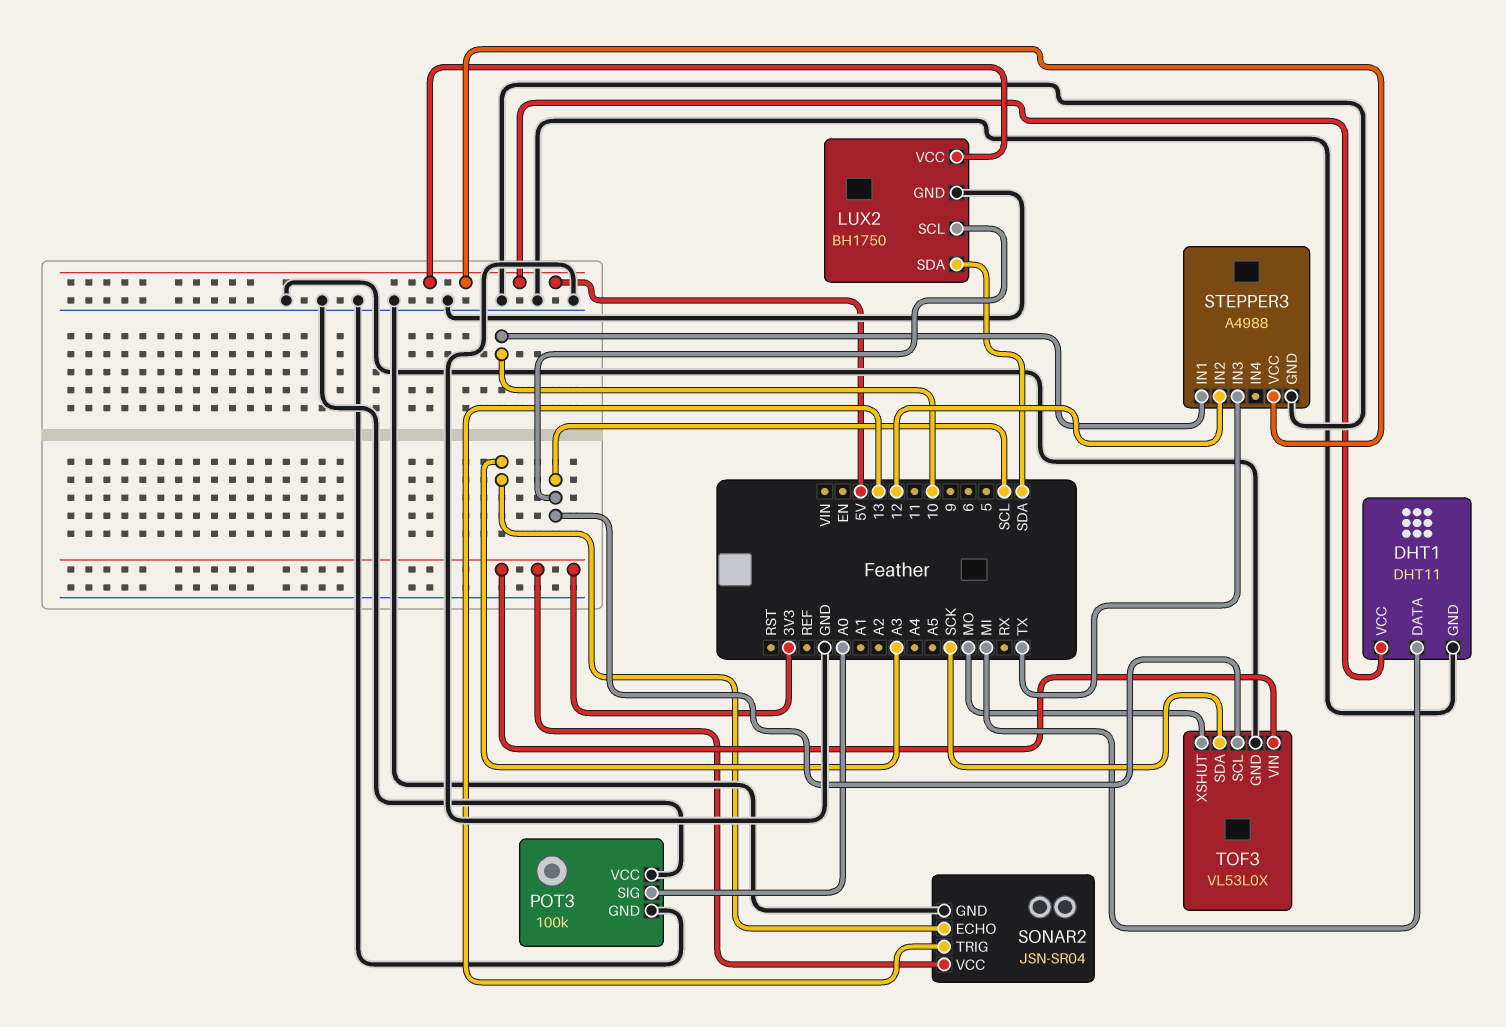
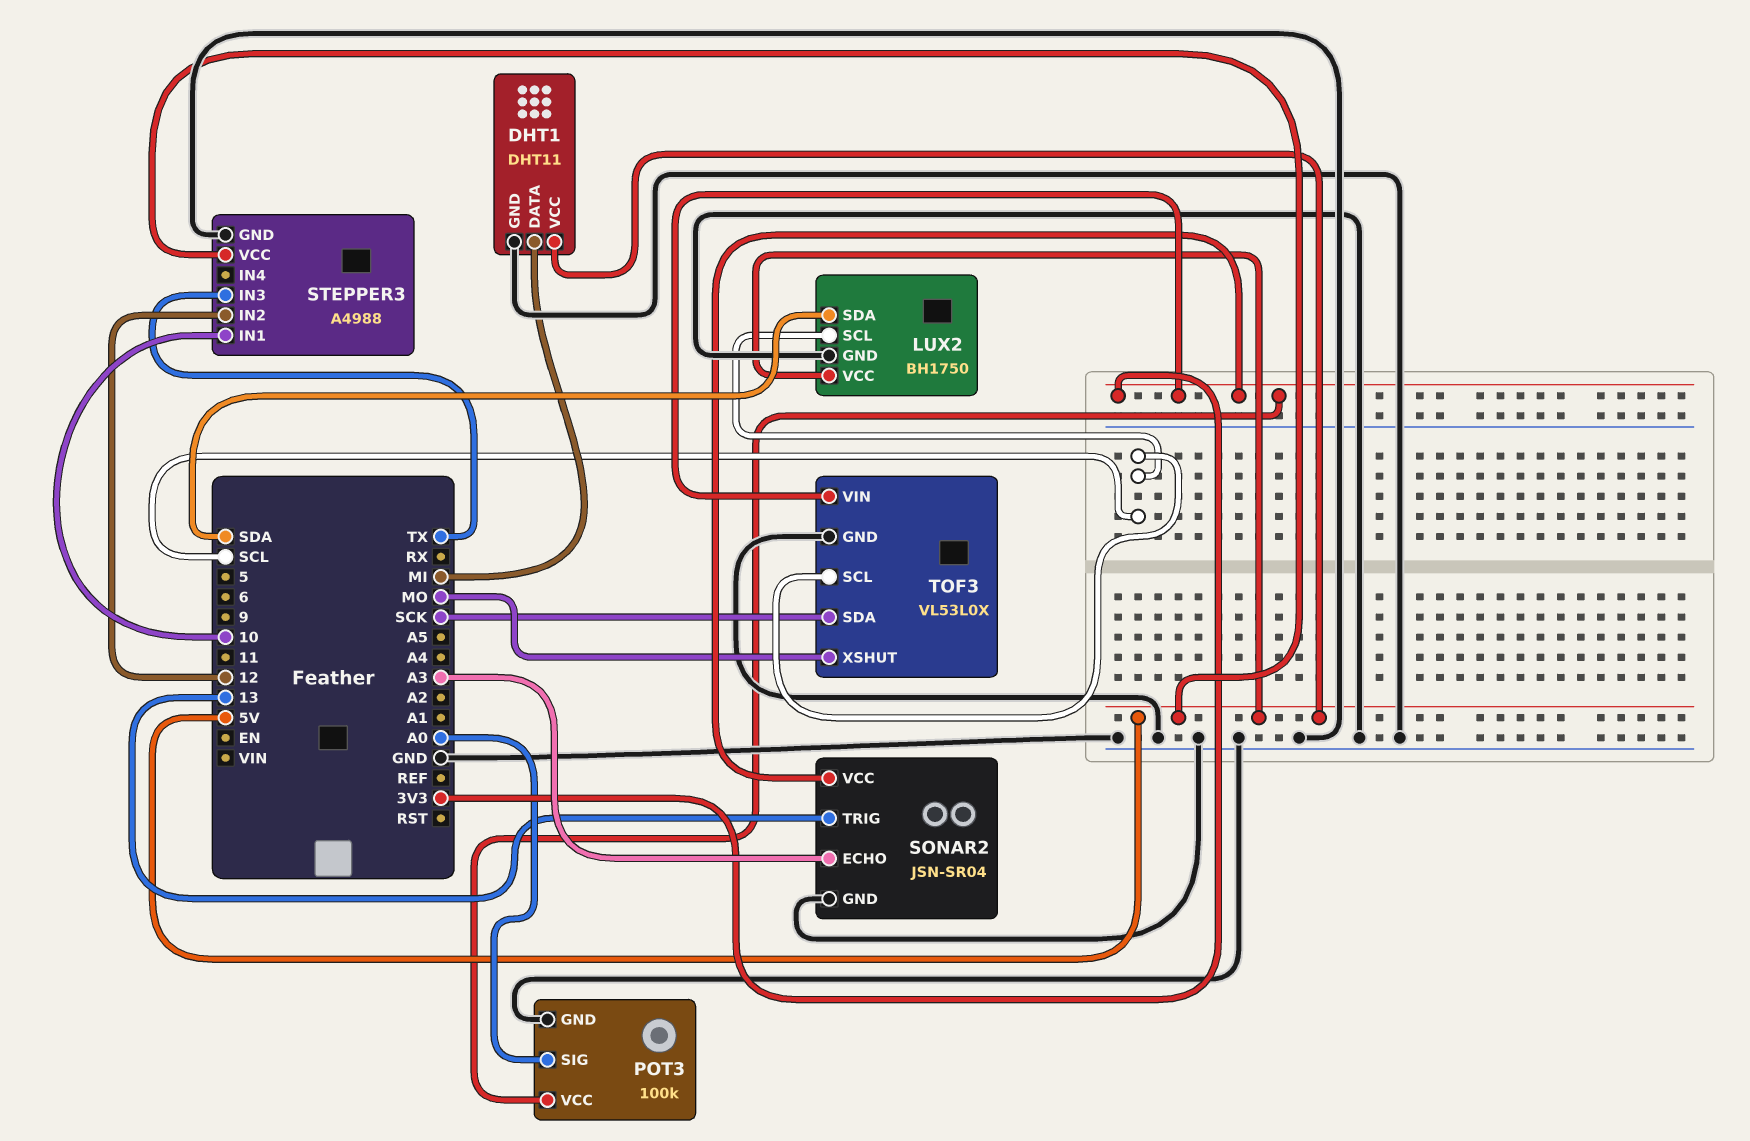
POT3 pin VCC: GND -> 3V3

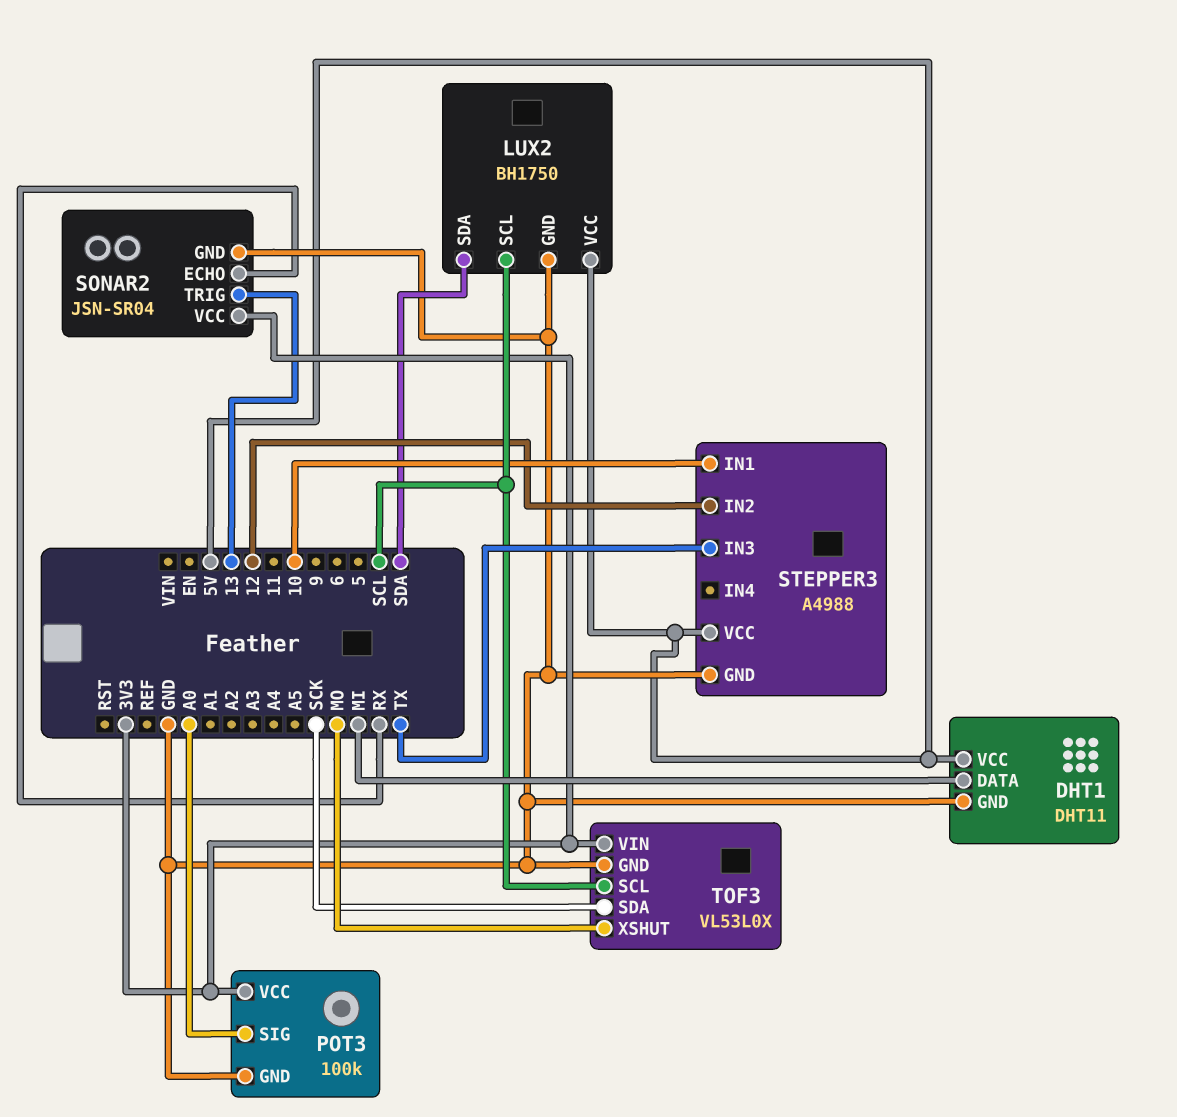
SONAR2 pin ECHO: A3 -> RX

